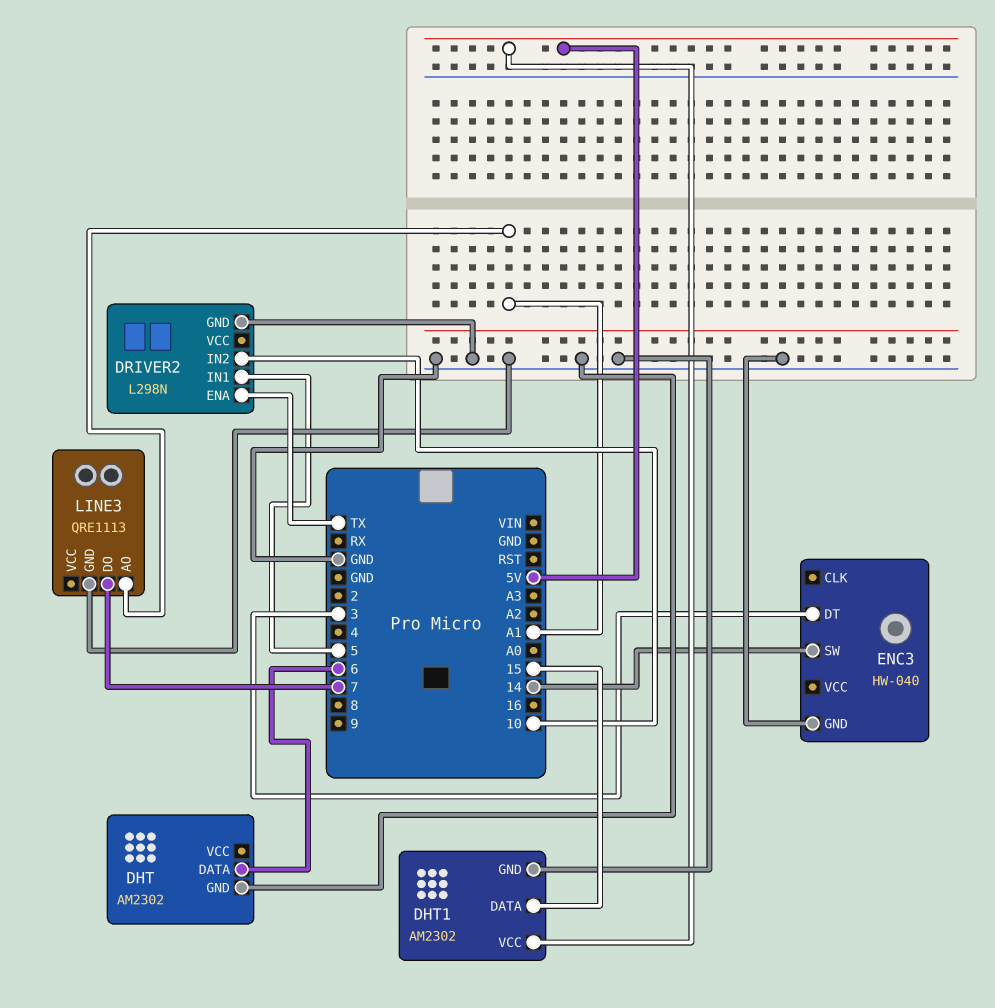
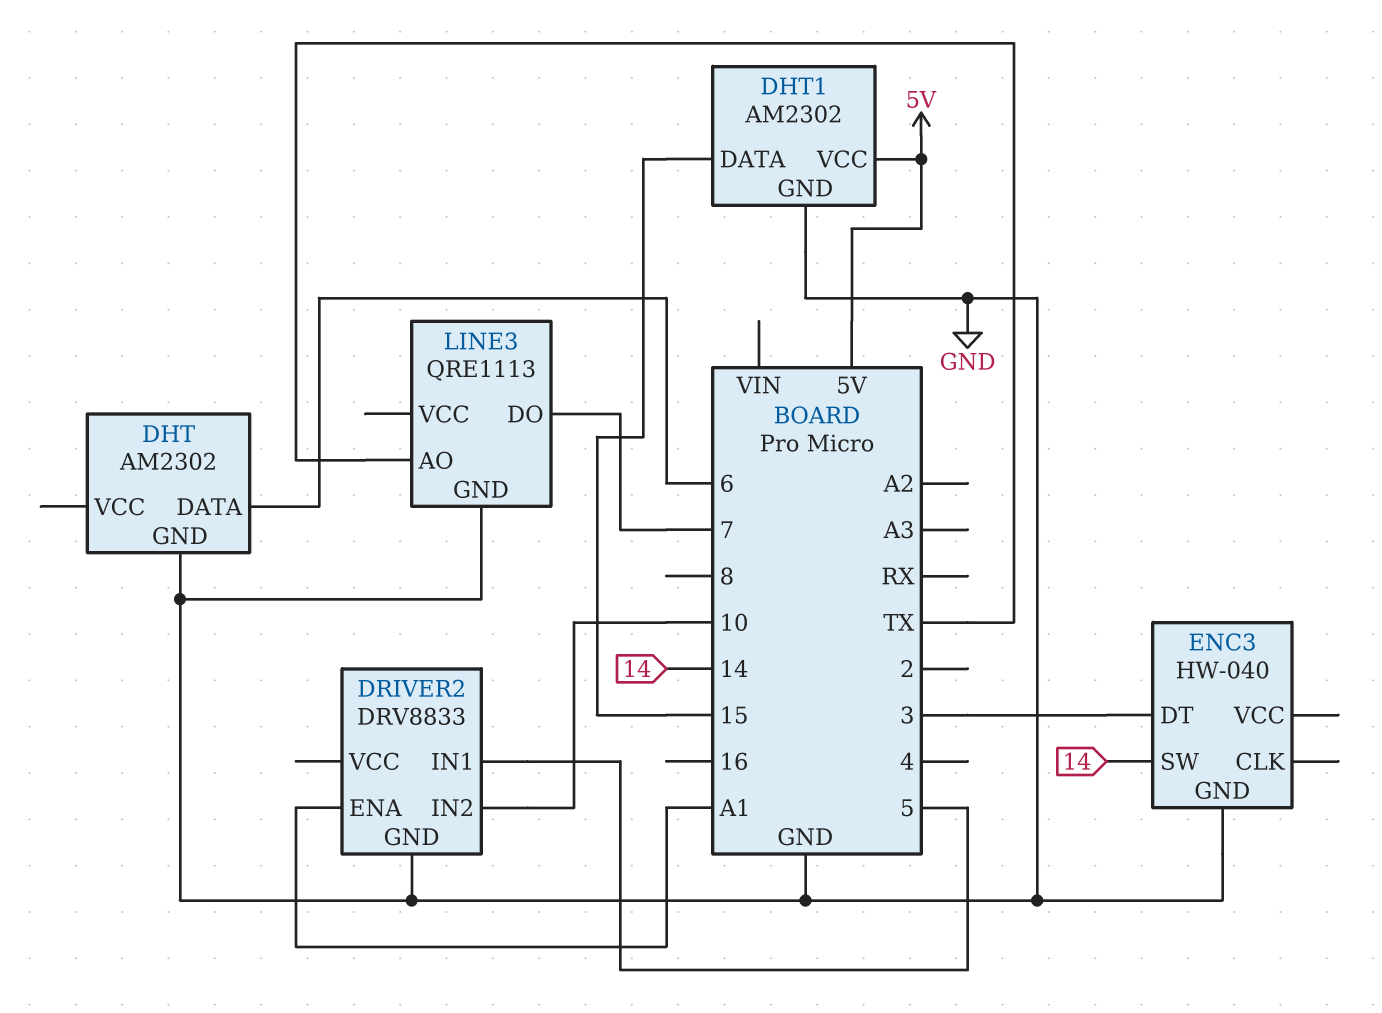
DRIVER2: L298N -> DRV8833
DRIVER2 pin ENA: TX -> A1
LINE3 pin AO: A1 -> TX

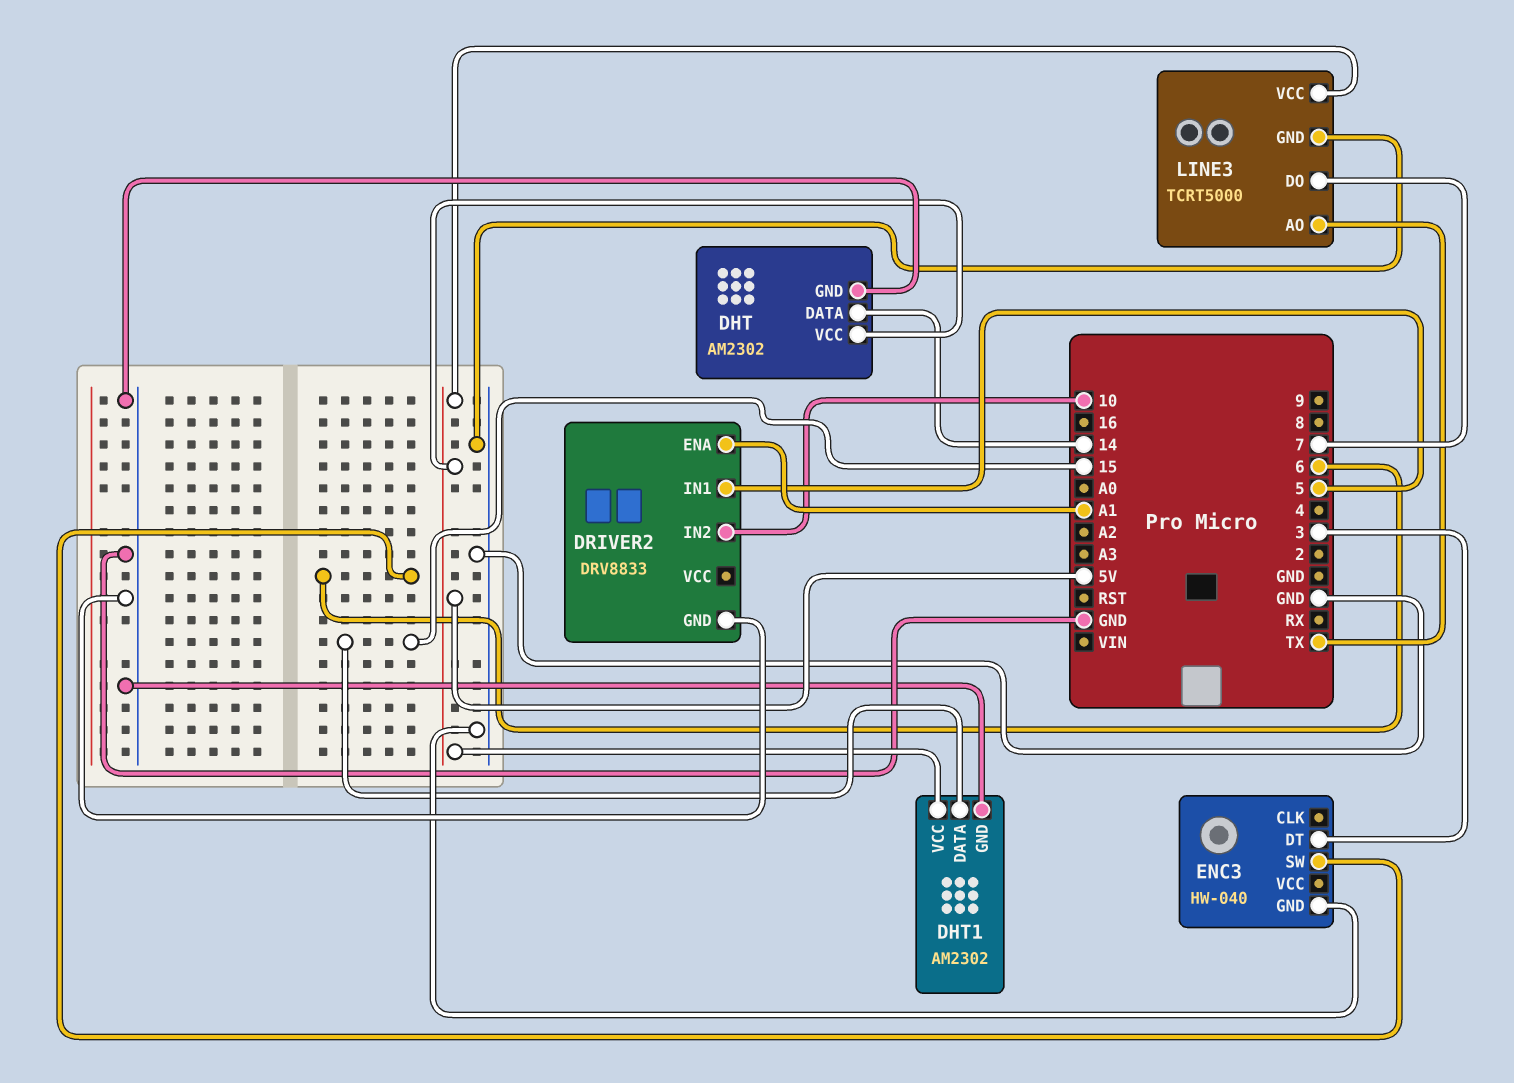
DHT pin DATA: 6 -> 14
DHT pin VCC: none -> 5V
ENC3 pin SW: 14 -> 6
LINE3: QRE1113 -> TCRT5000
LINE3 pin VCC: none -> 5V

